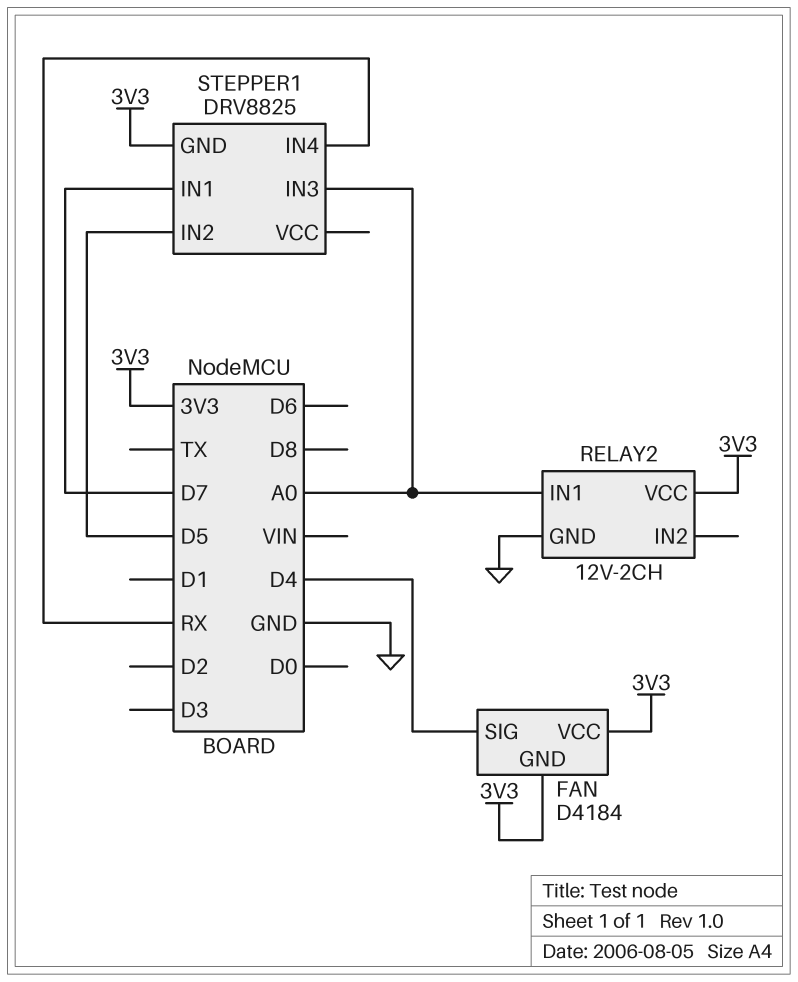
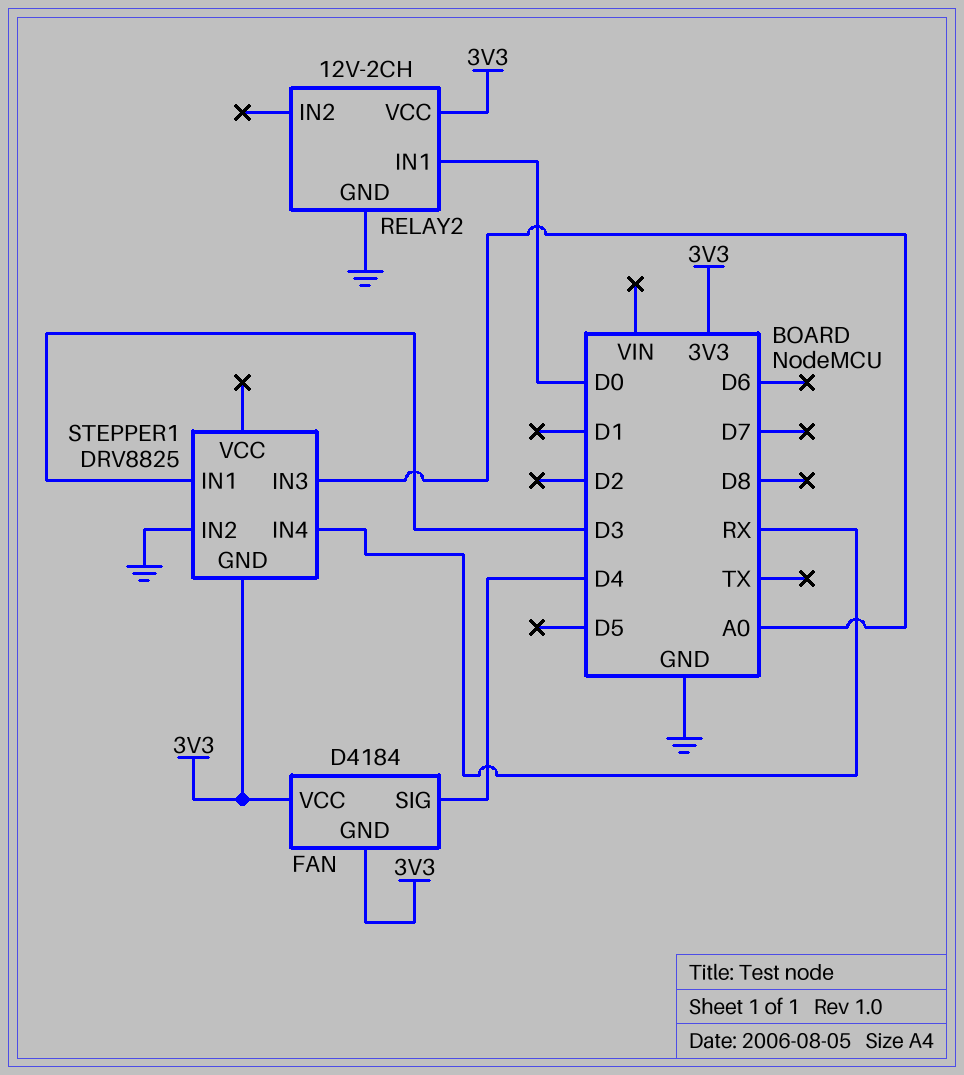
RELAY2 pin IN1: A0 -> D0
STEPPER1 pin IN1: D7 -> D3
STEPPER1 pin IN2: D5 -> GND

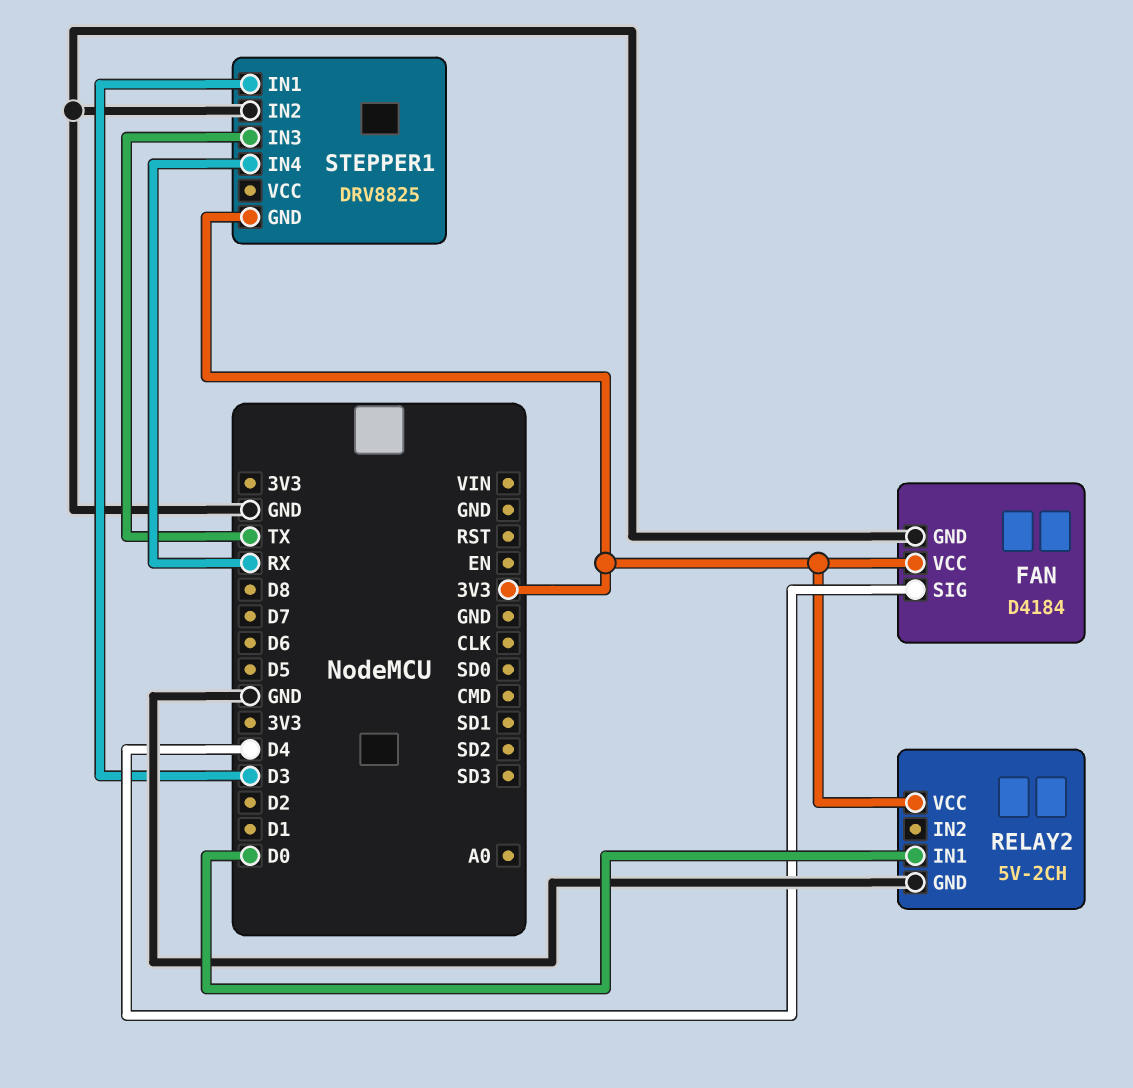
FAN pin GND: 3V3 -> GND
RELAY2: 12V-2CH -> 5V-2CH
STEPPER1 pin IN3: A0 -> TX

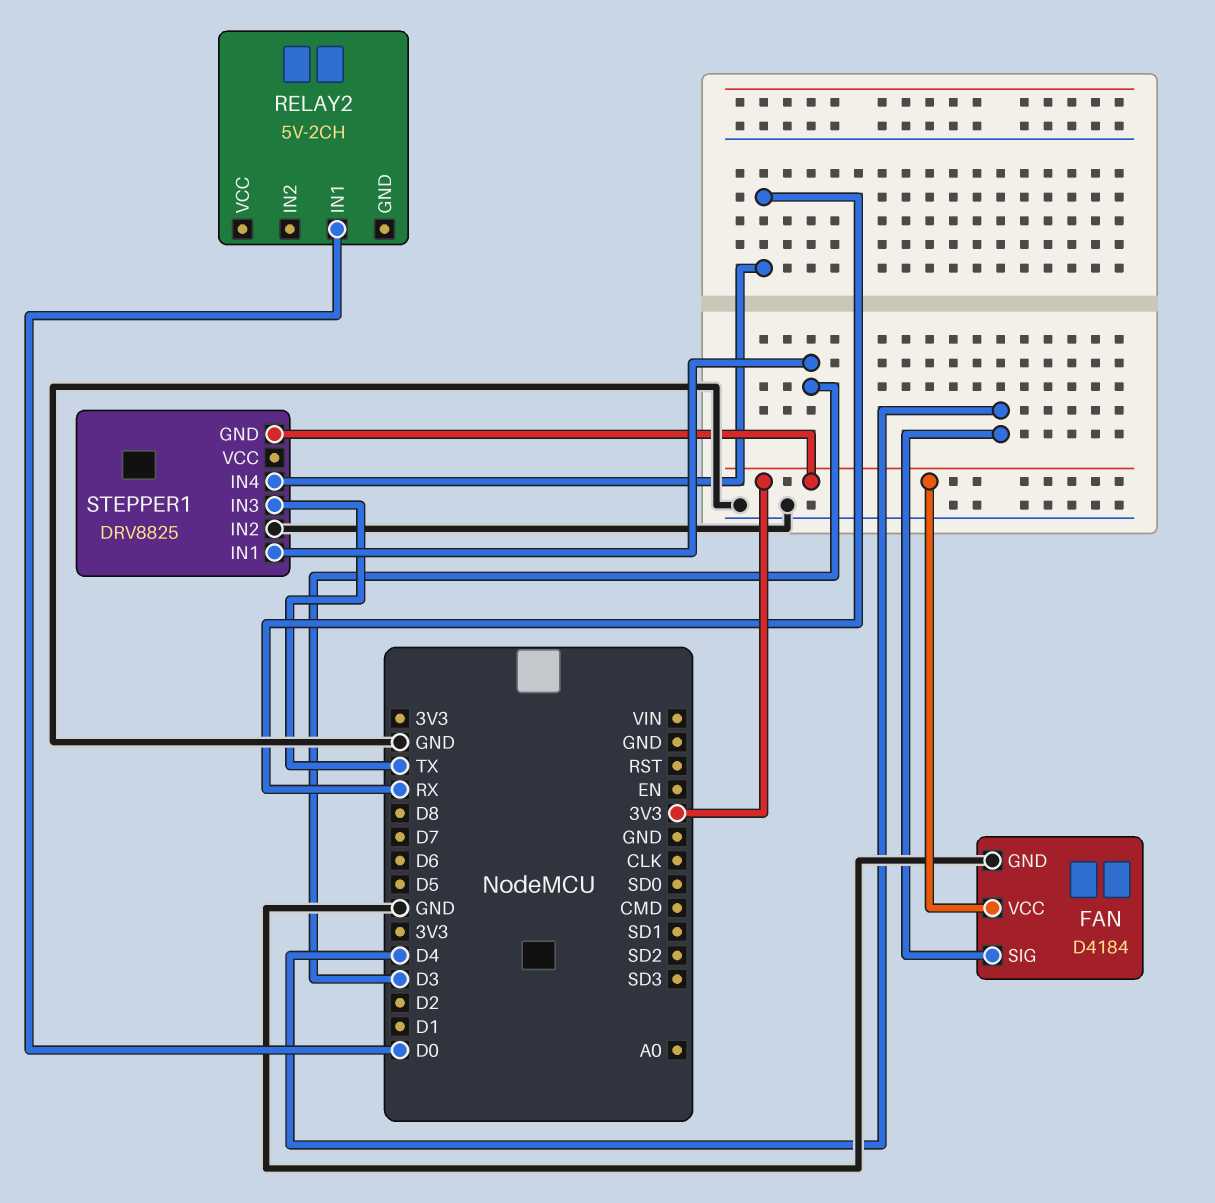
RELAY2 pin GND: GND -> none
RELAY2 pin VCC: 3V3 -> none

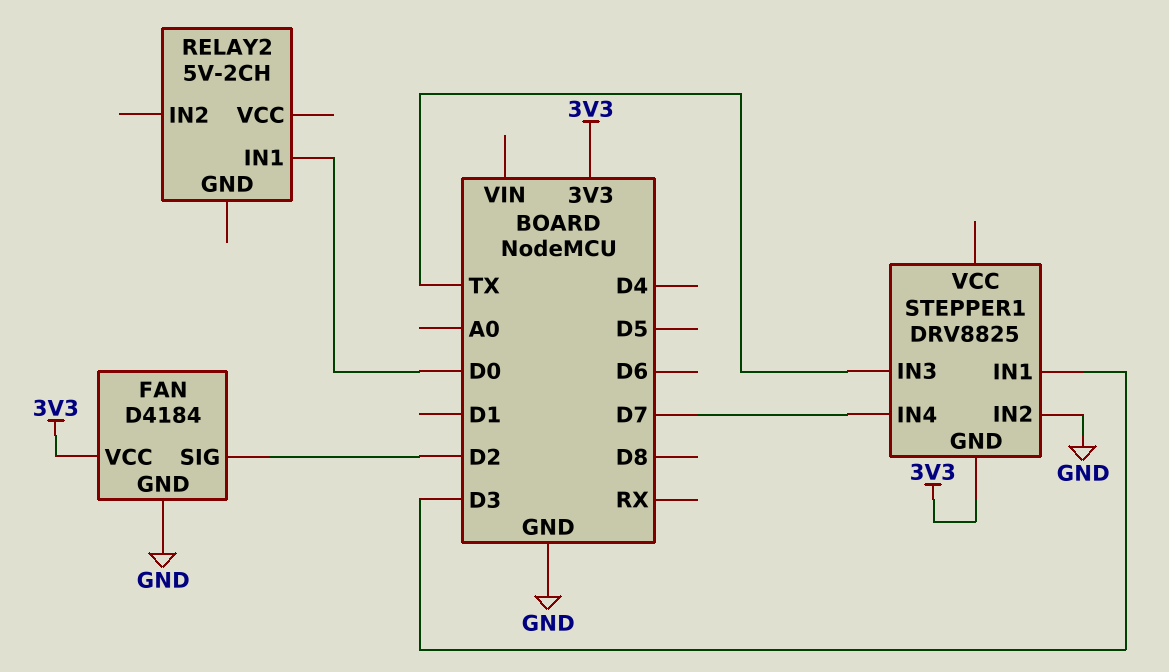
FAN pin SIG: D4 -> D2
STEPPER1 pin IN4: RX -> D7

